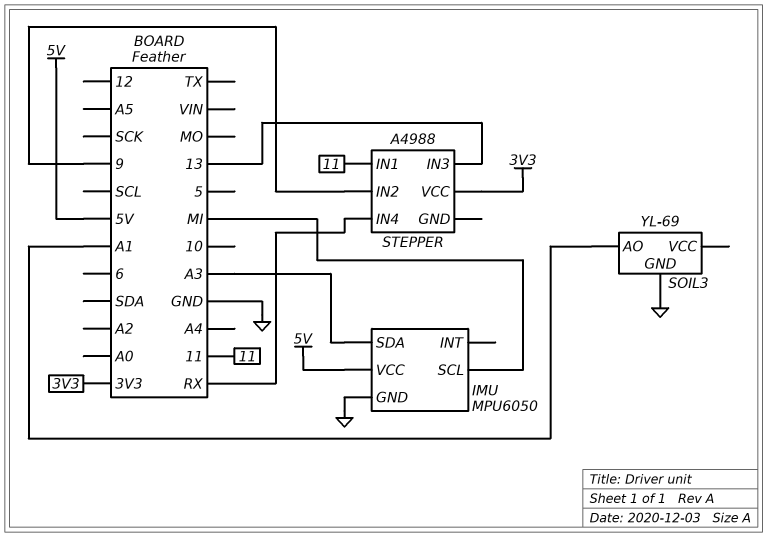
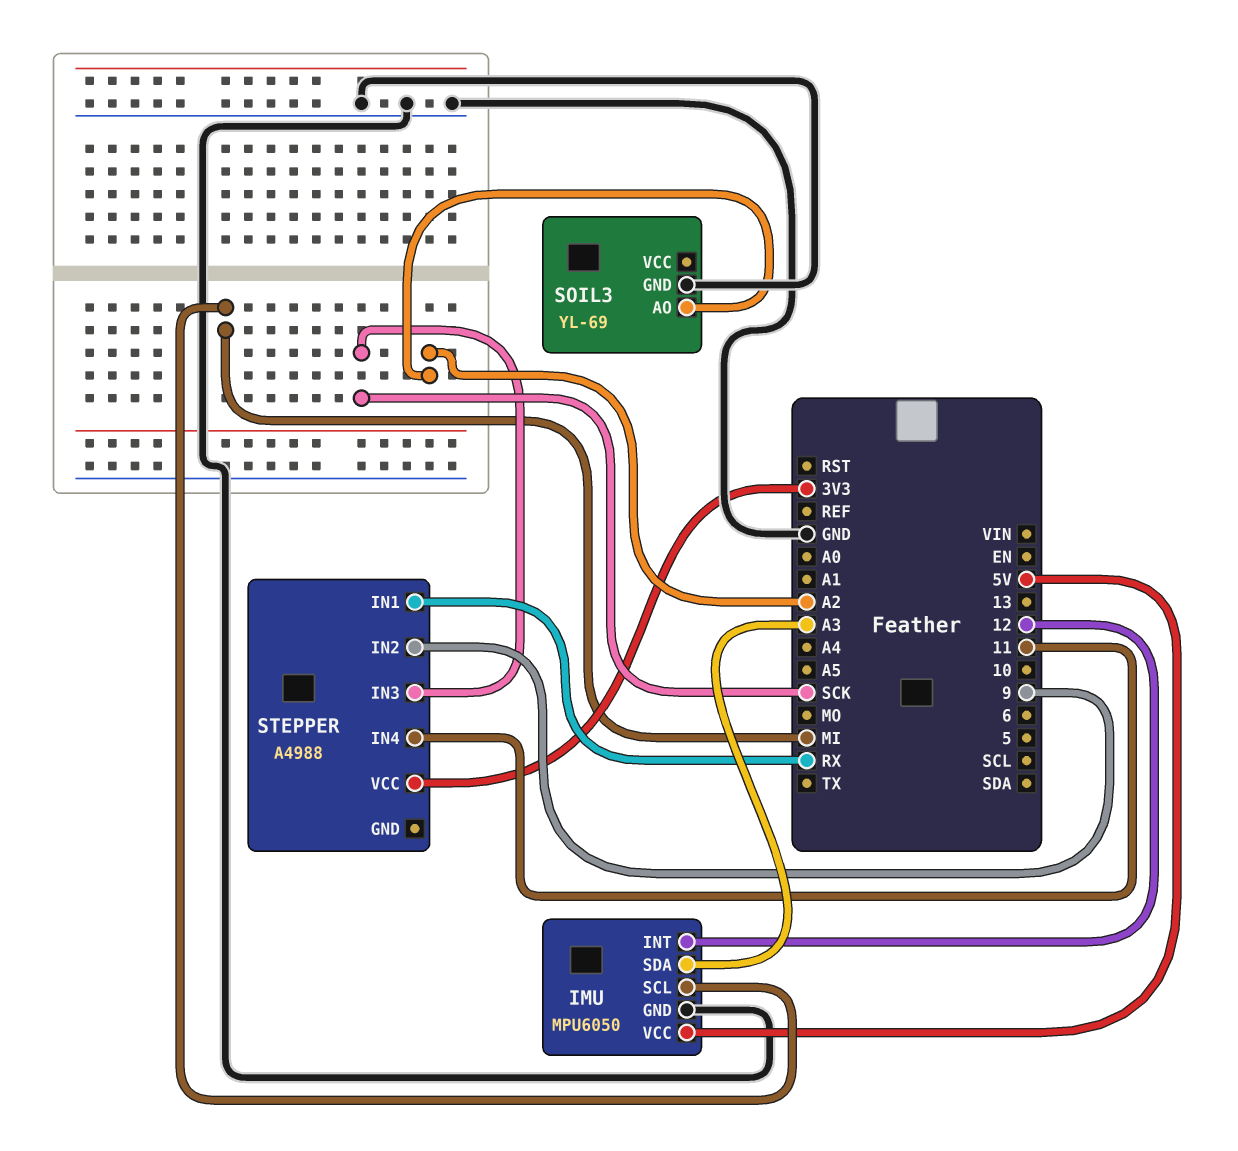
IMU pin INT: none -> 12
SOIL3 pin AO: A1 -> A2
STEPPER pin IN1: 11 -> RX
STEPPER pin IN3: 13 -> SCK
STEPPER pin IN4: RX -> 11

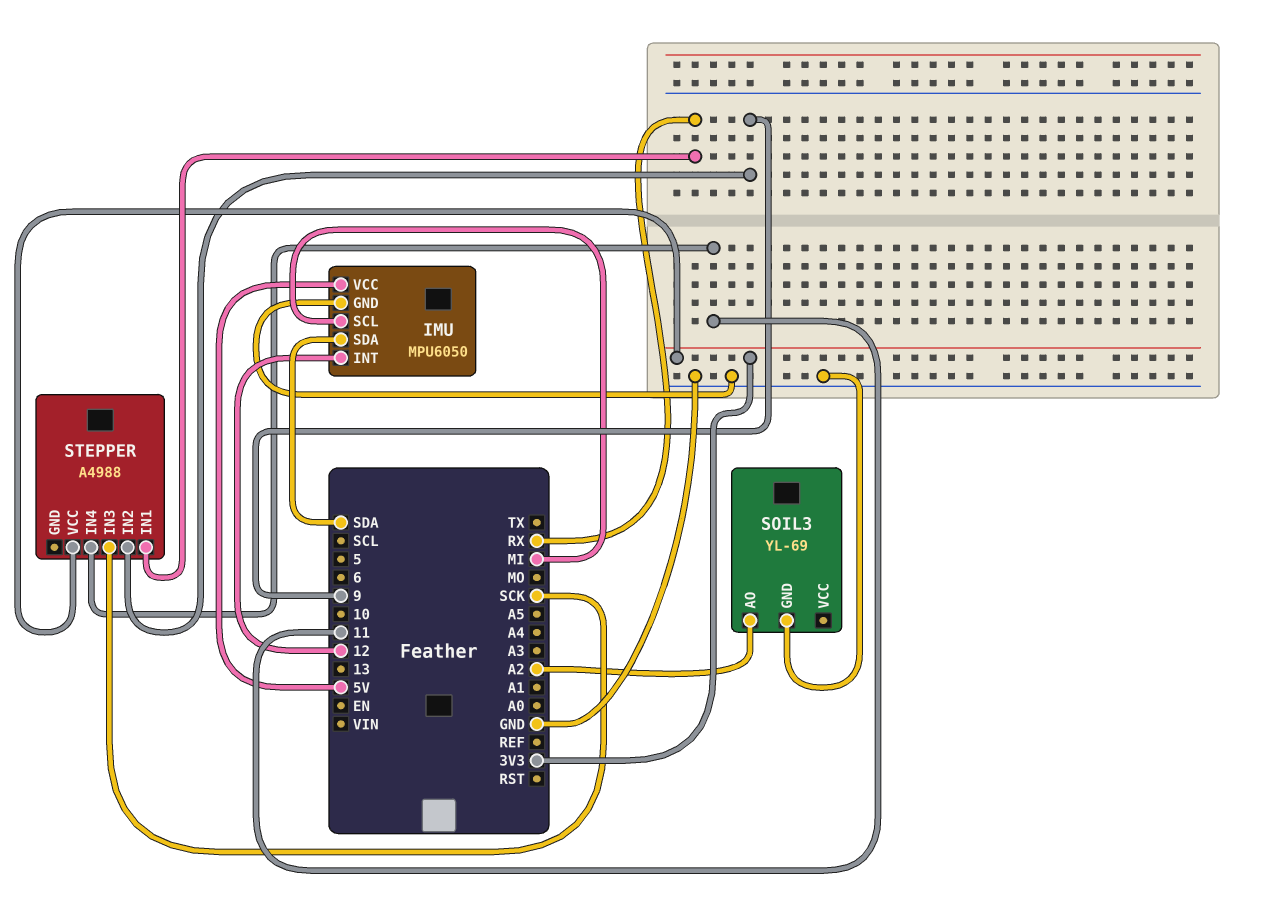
IMU pin SDA: A3 -> SDA

